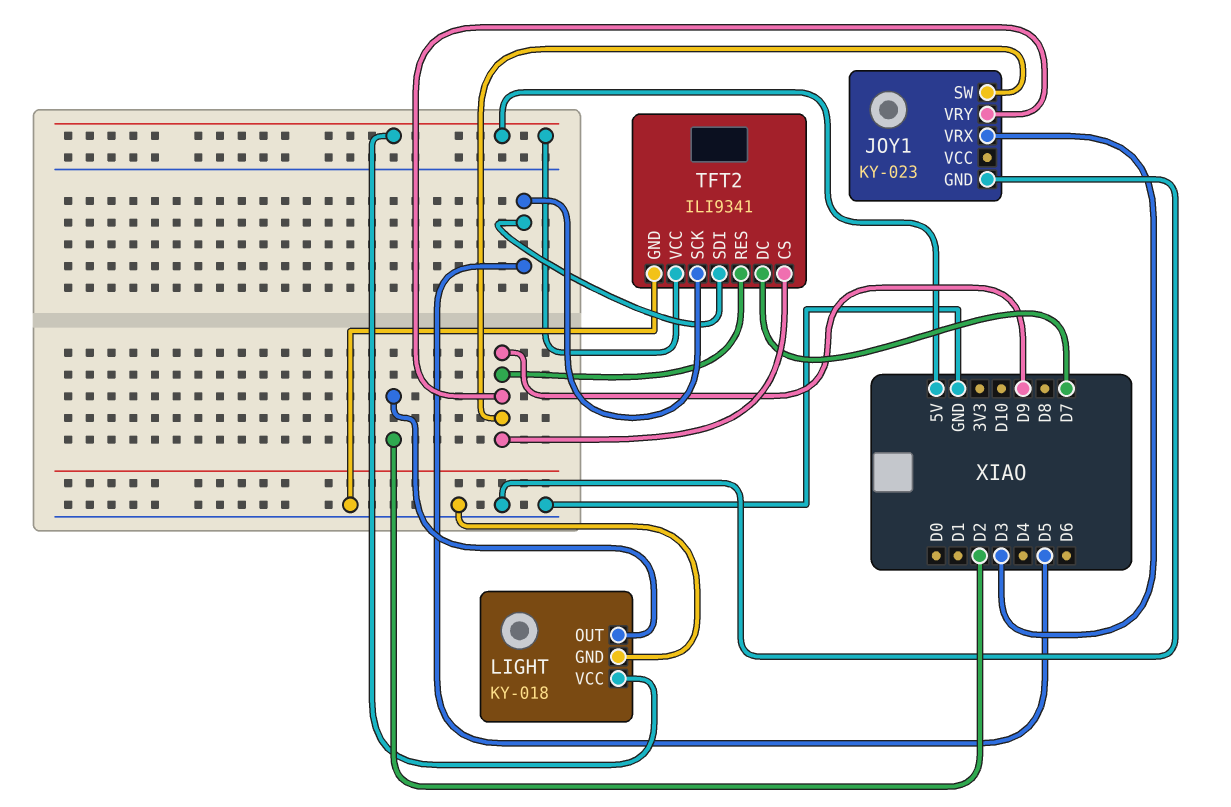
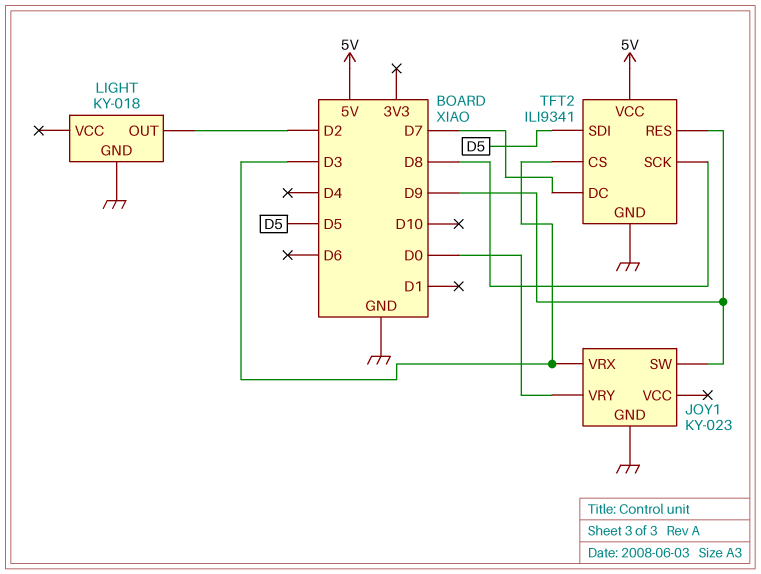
JOY1 pin VRY: D9 -> D0
LIGHT pin VCC: 5V -> none
TFT2 pin CS: D9 -> D3
TFT2 pin SCK: D5 -> D8

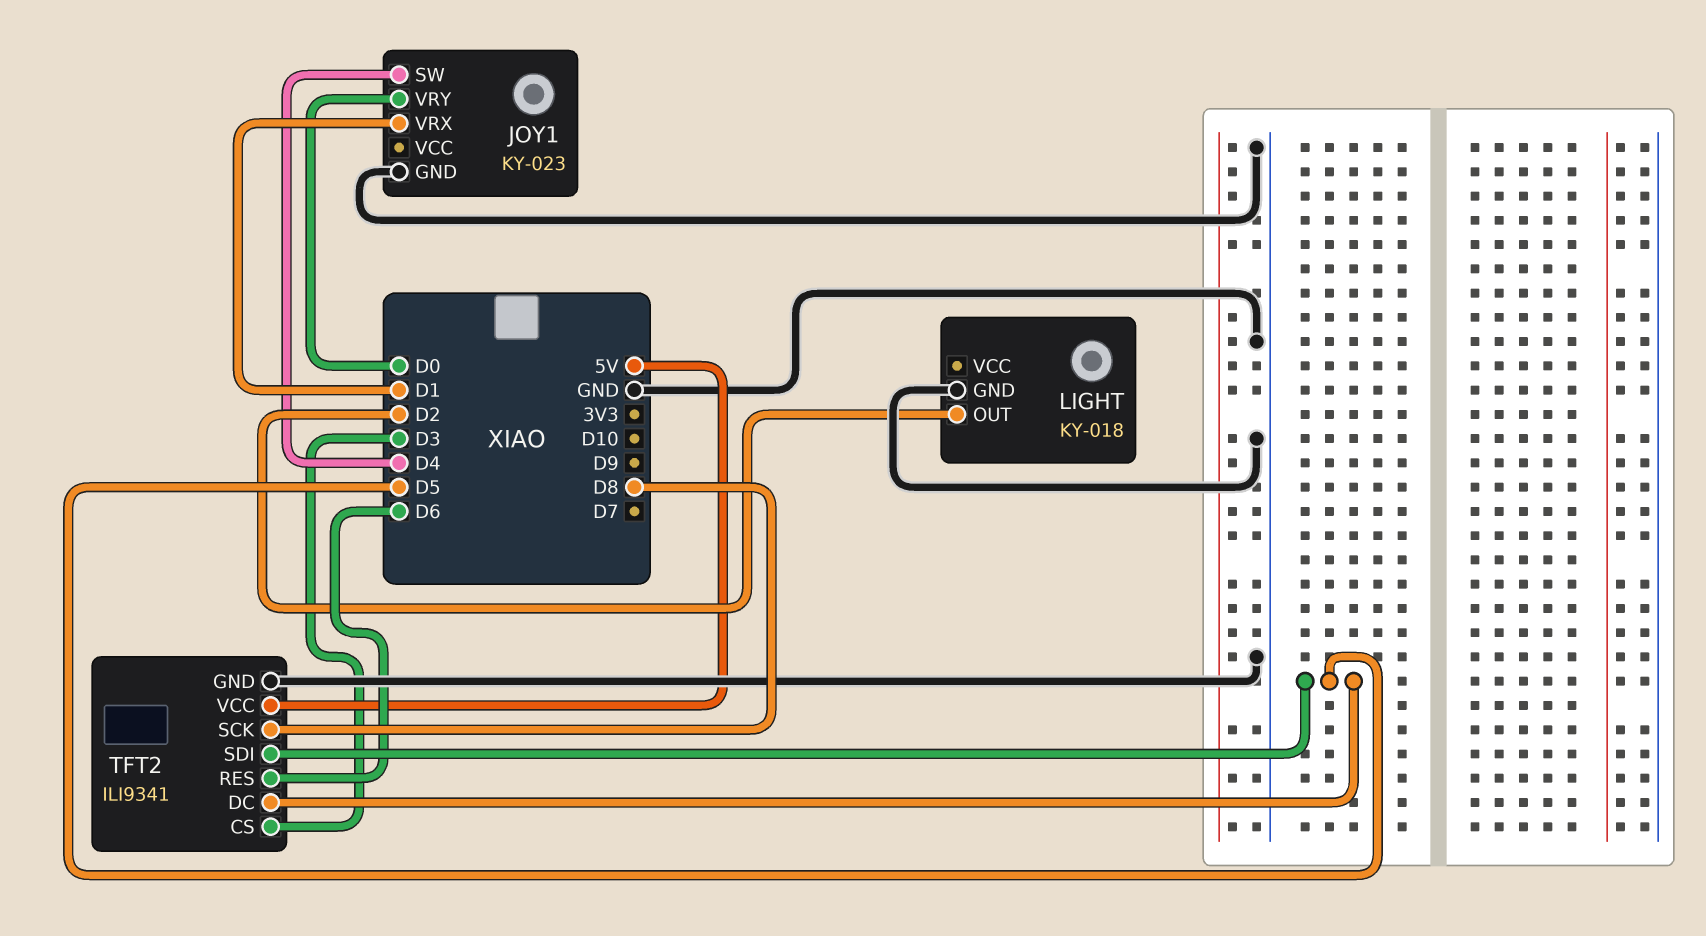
JOY1 pin SW: D9 -> D4
JOY1 pin VRX: D3 -> D1
TFT2 pin DC: D7 -> D5
TFT2 pin RES: D9 -> D6

